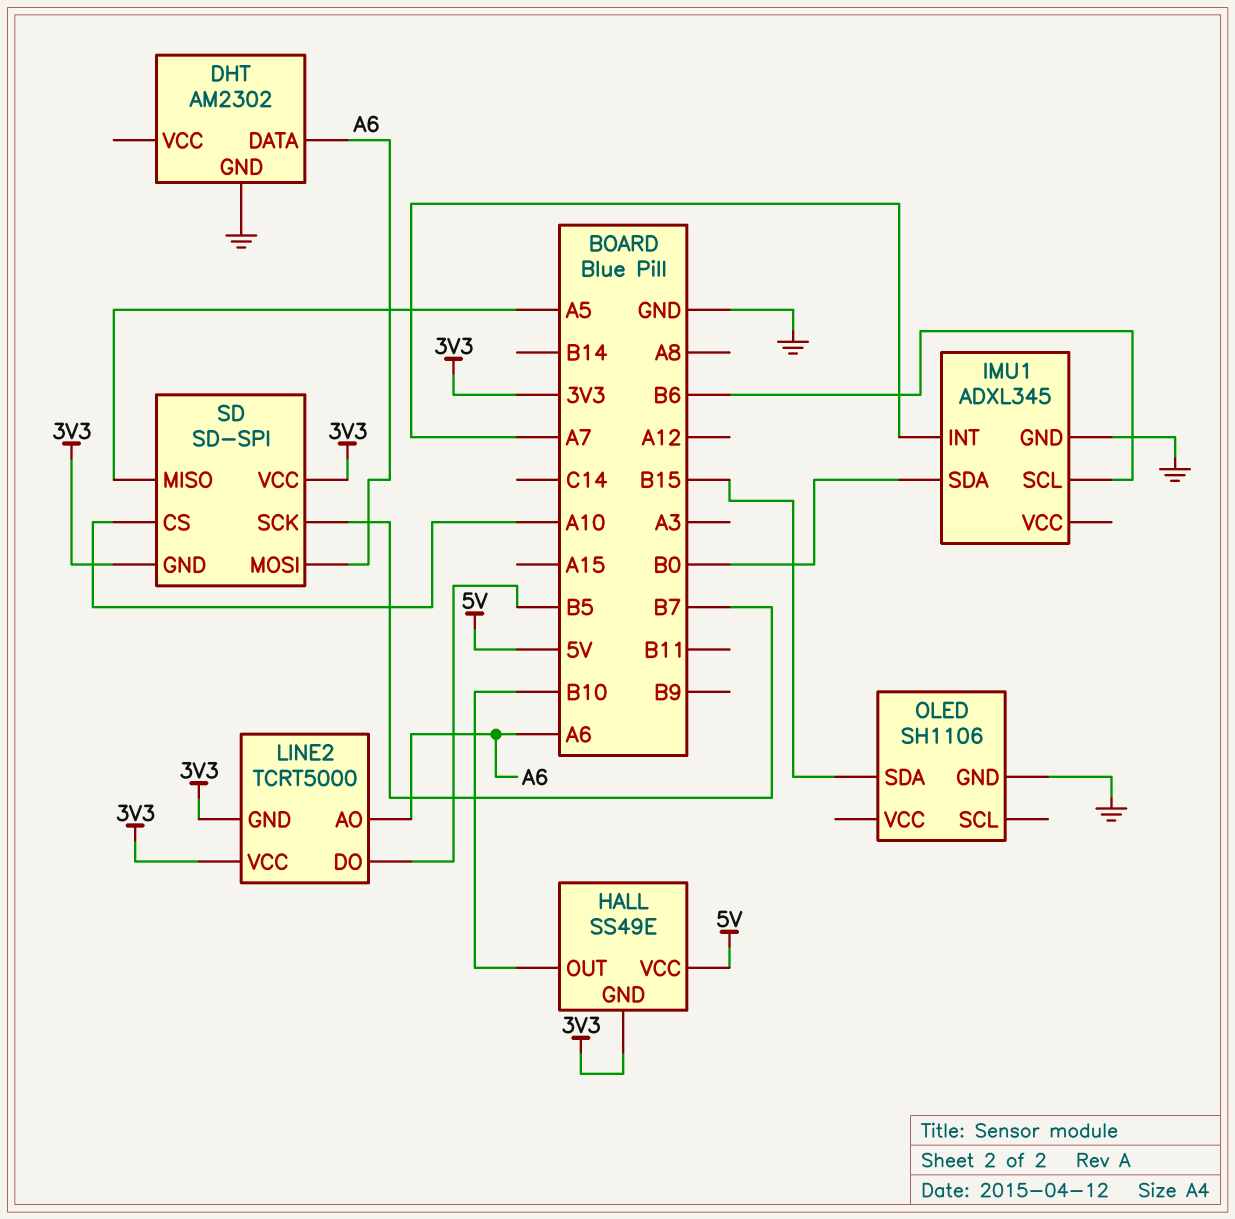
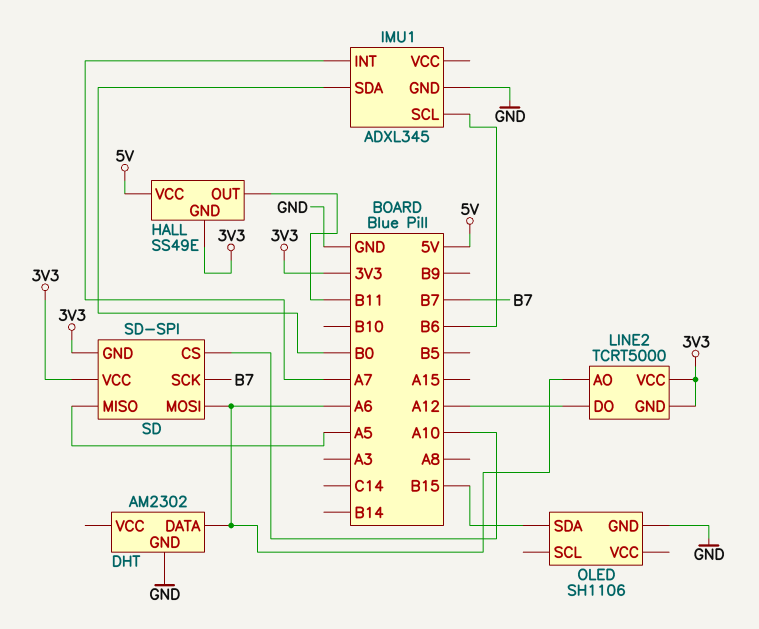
HALL pin OUT: B10 -> B11
LINE2 pin DO: B5 -> A12

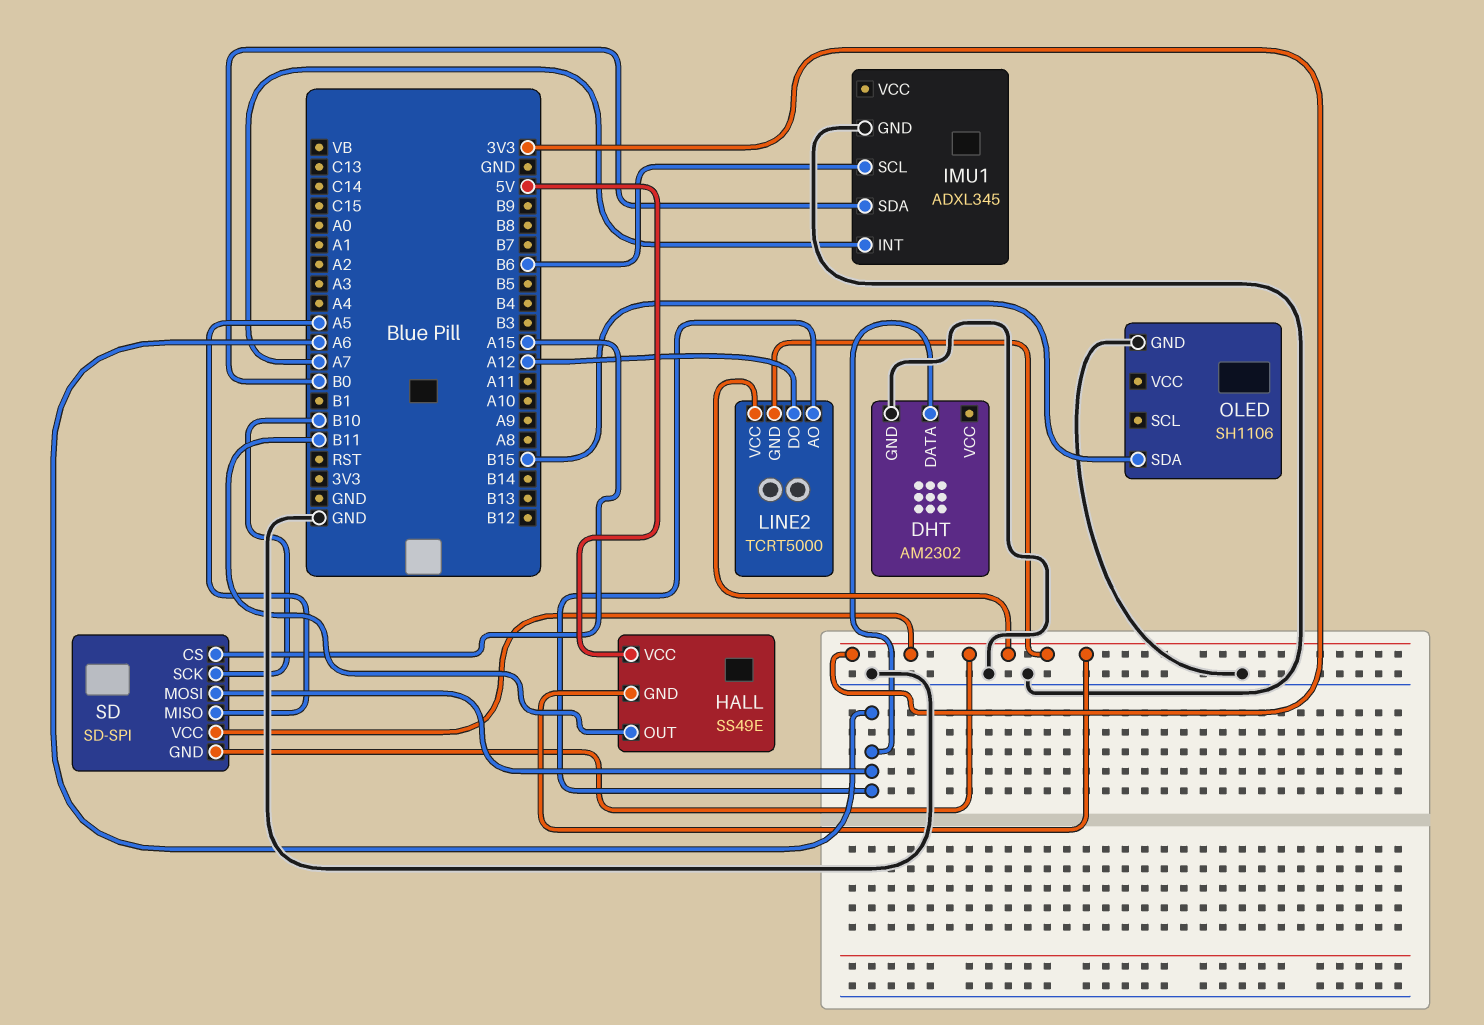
SD pin CS: A10 -> A15
SD pin SCK: B7 -> B10

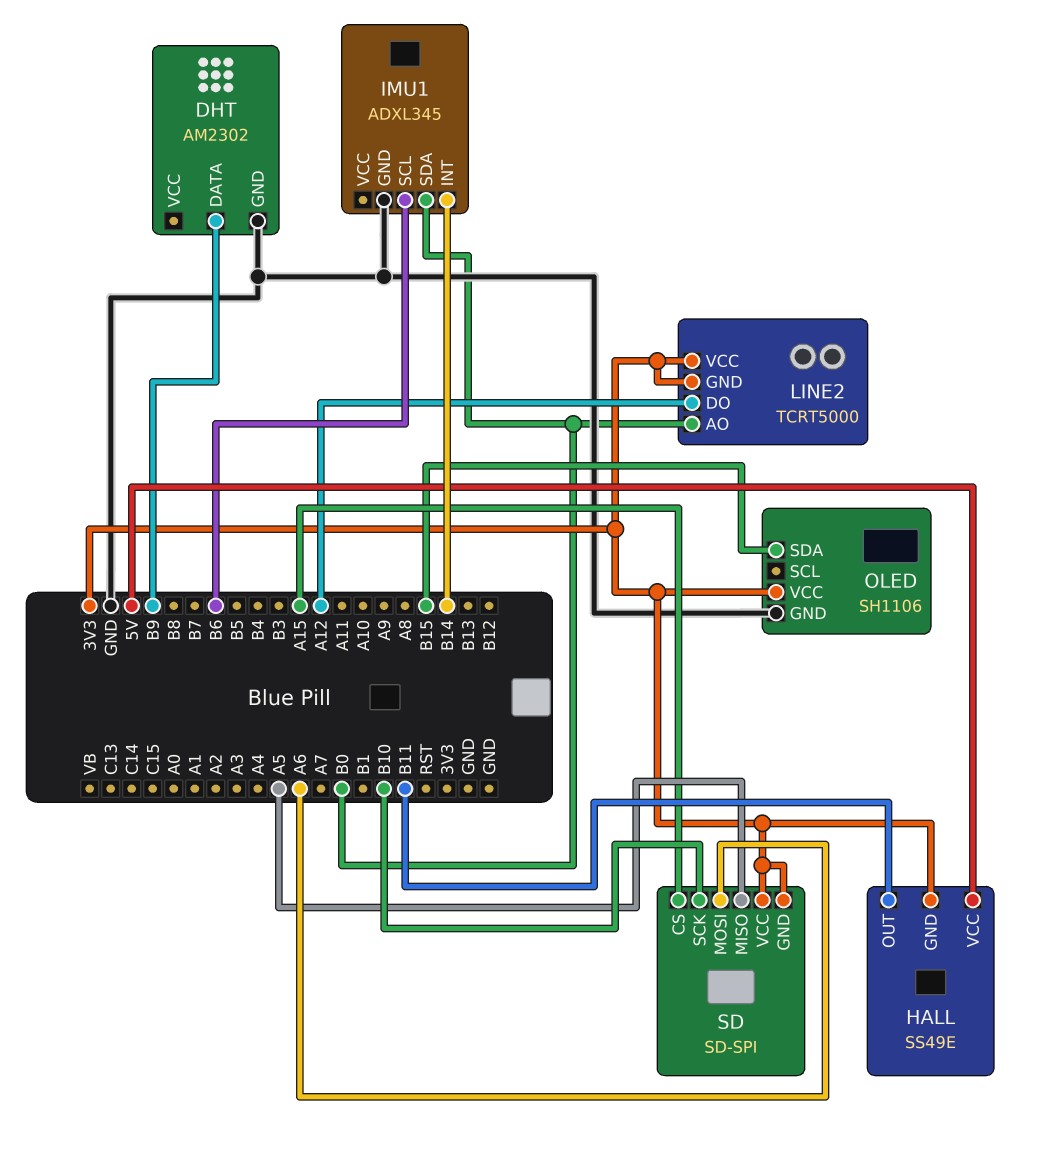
DHT pin DATA: A6 -> B9
IMU1 pin INT: A7 -> B14
LINE2 pin AO: A6 -> B0
OLED pin VCC: none -> 3V3

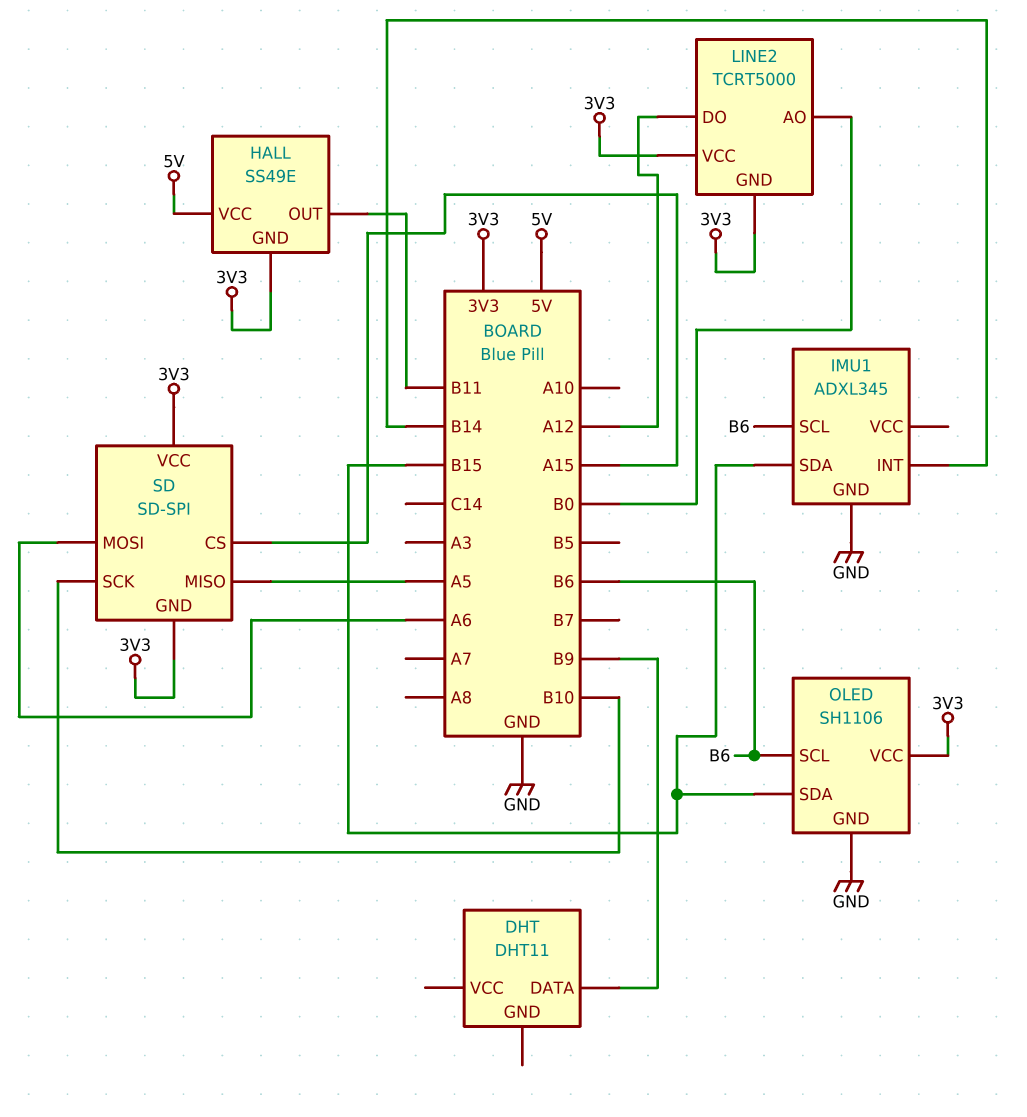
DHT: AM2302 -> DHT11
DHT pin GND: GND -> none
IMU1 pin SDA: B0 -> B15
OLED pin SCL: none -> B6

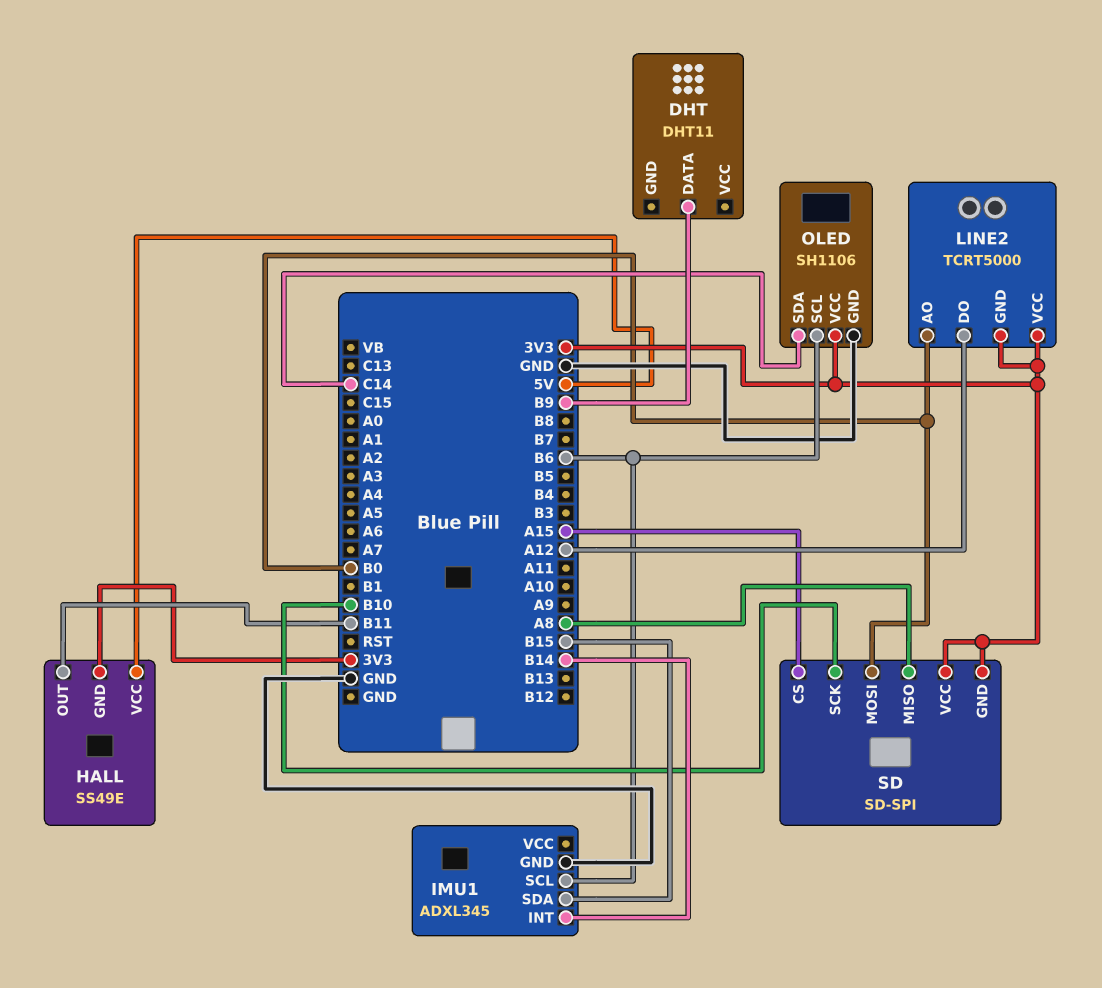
OLED pin SDA: B15 -> C14
SD pin MISO: A5 -> A8
SD pin MOSI: A6 -> B0

